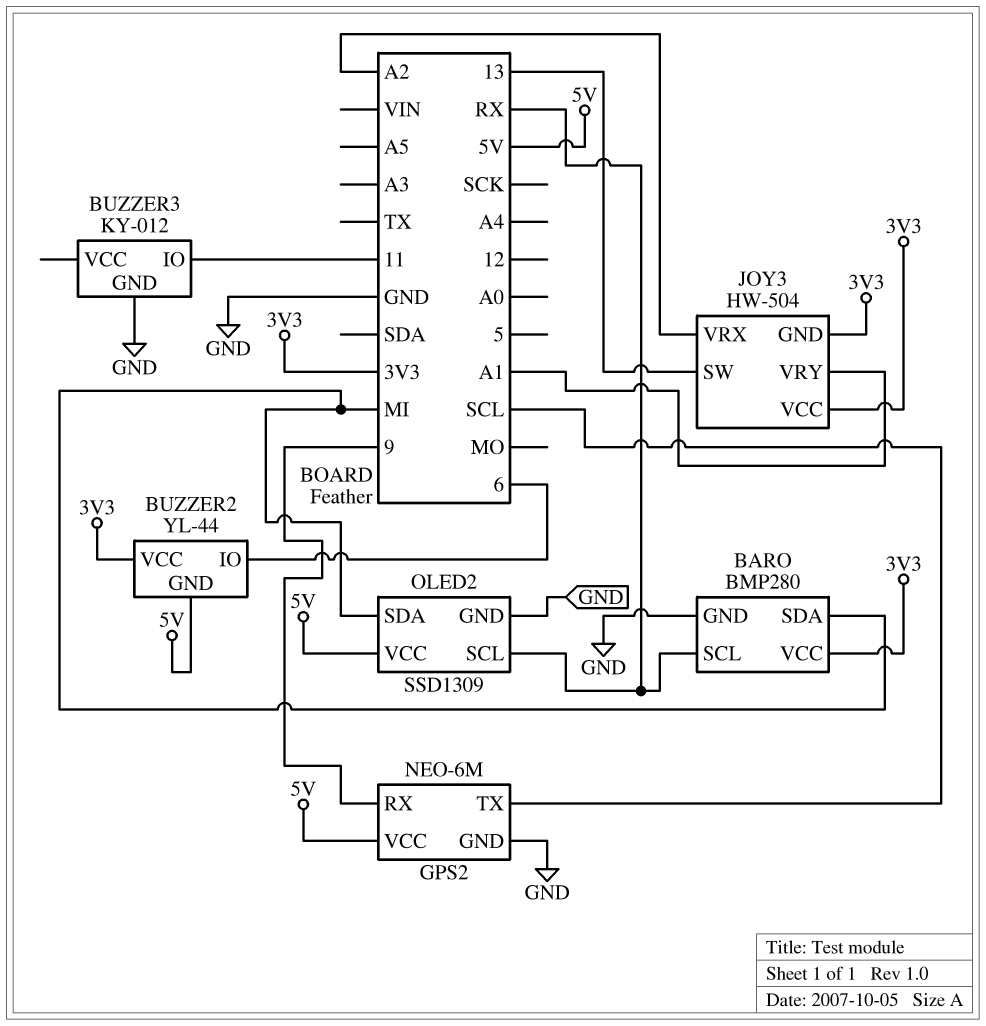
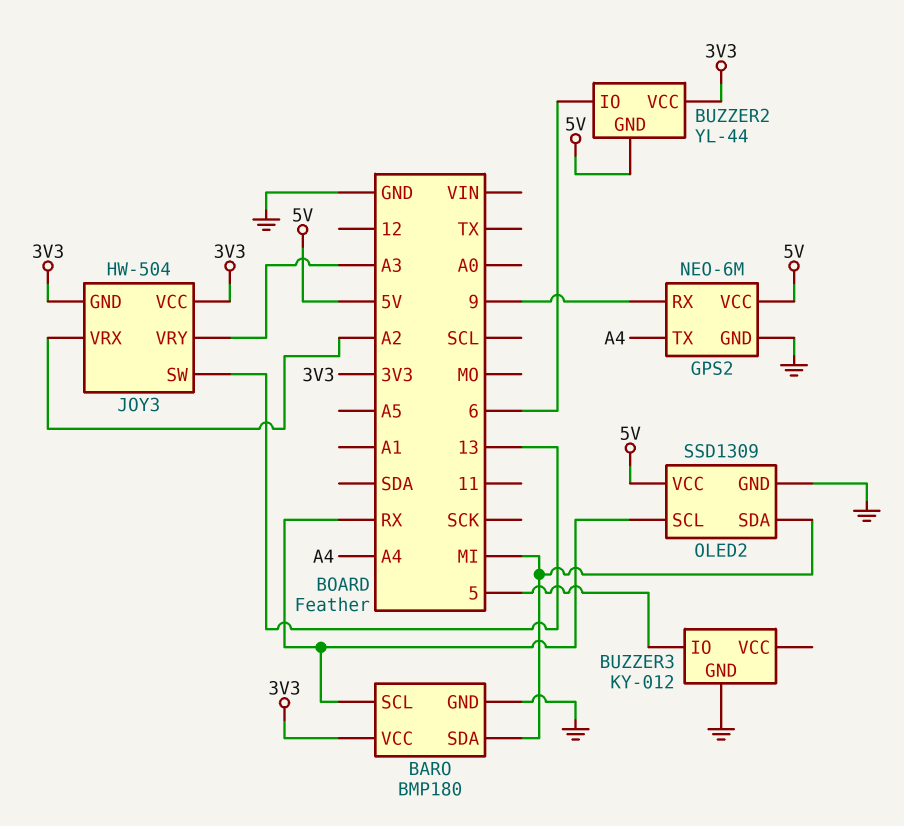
BARO: BMP280 -> BMP180
BUZZER3 pin IO: 11 -> 5
GPS2 pin TX: SCL -> A4
JOY3 pin VRY: A1 -> A3

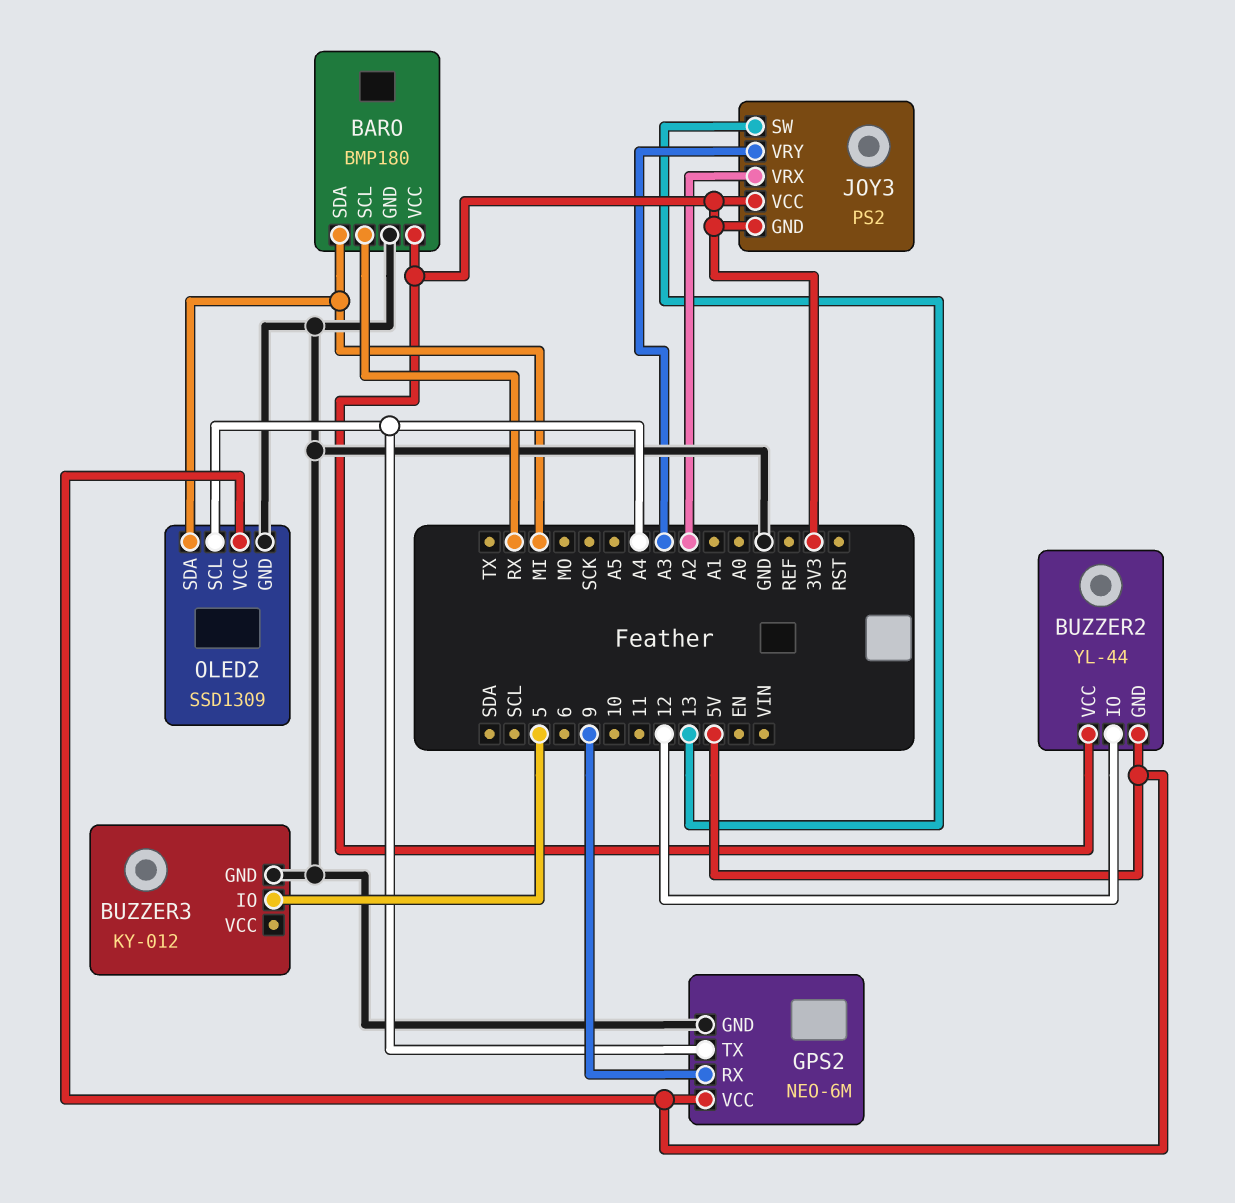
BUZZER2 pin IO: 6 -> 12
JOY3: HW-504 -> PS2
OLED2 pin SCL: RX -> A4

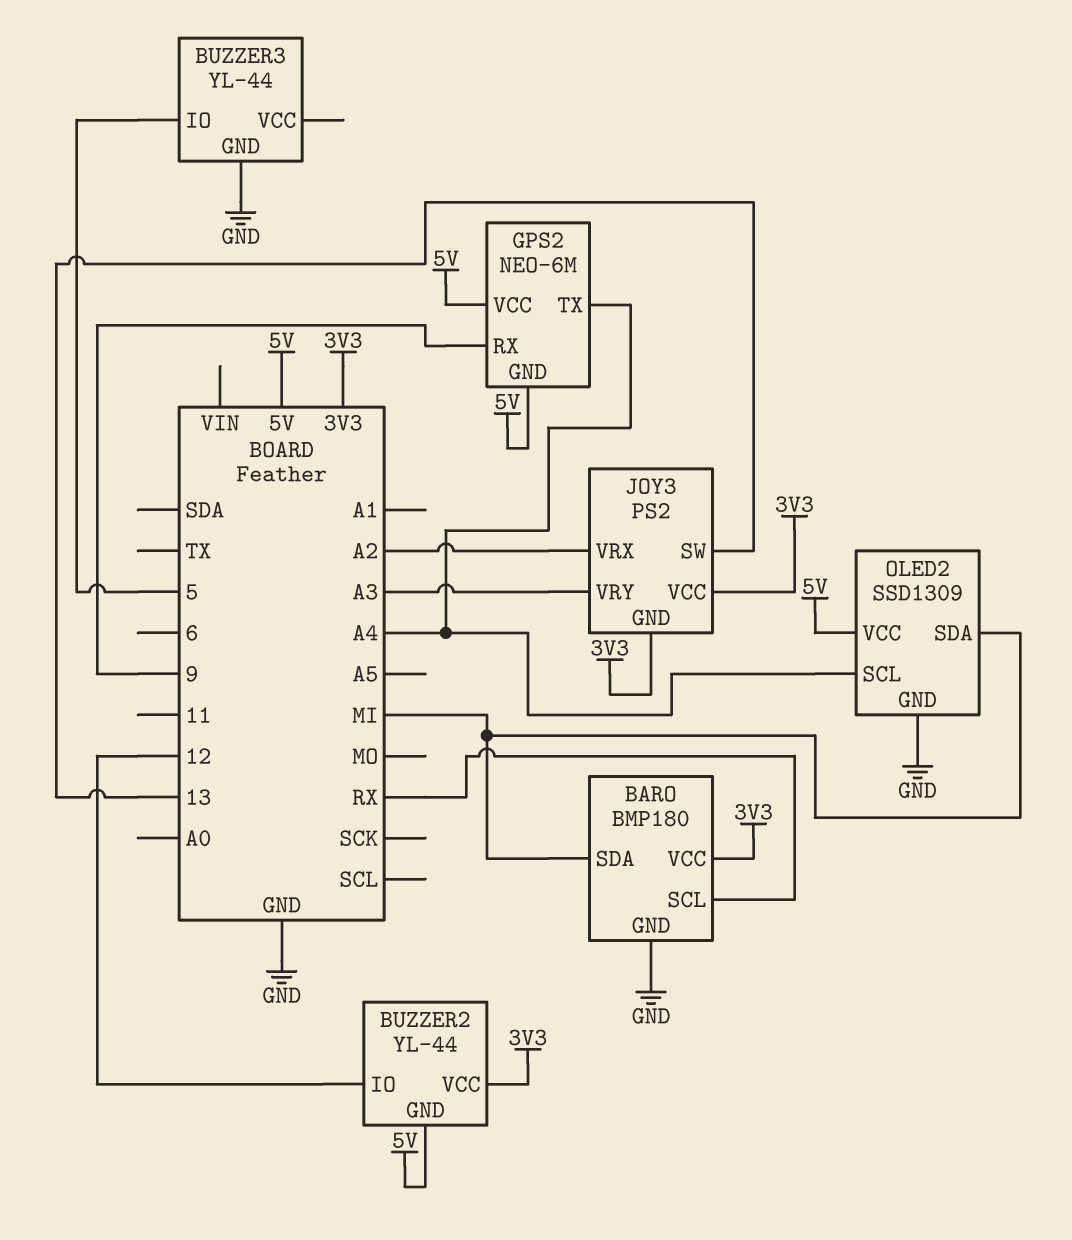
BUZZER3: KY-012 -> YL-44
GPS2 pin GND: GND -> 5V

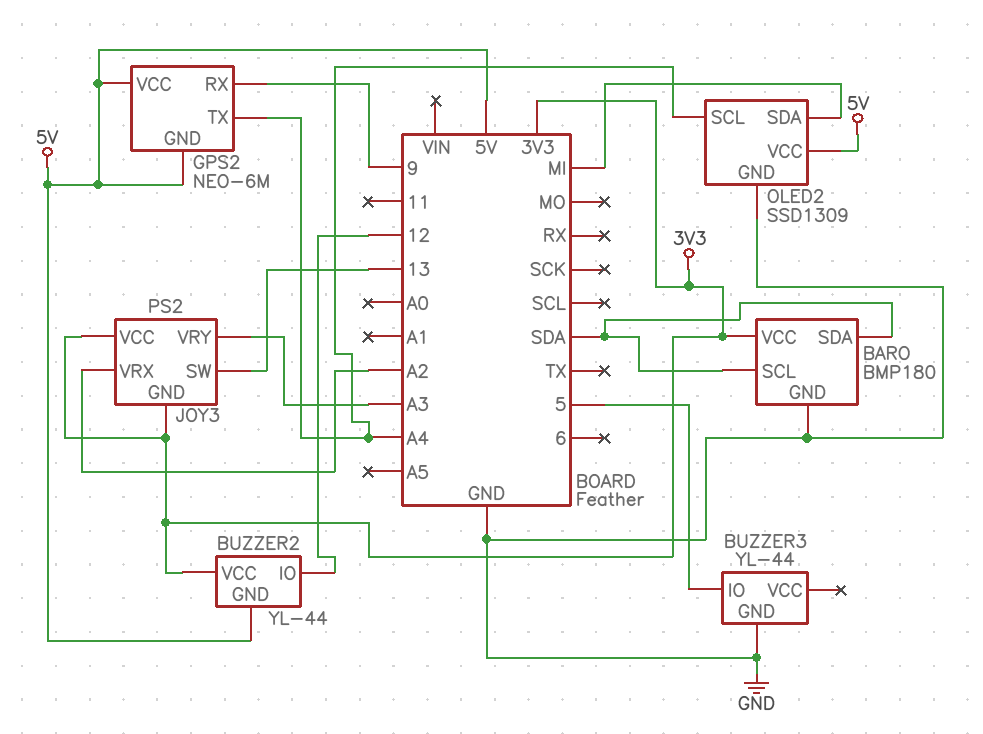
BARO pin SCL: RX -> SDA
BARO pin SDA: MI -> SDA

